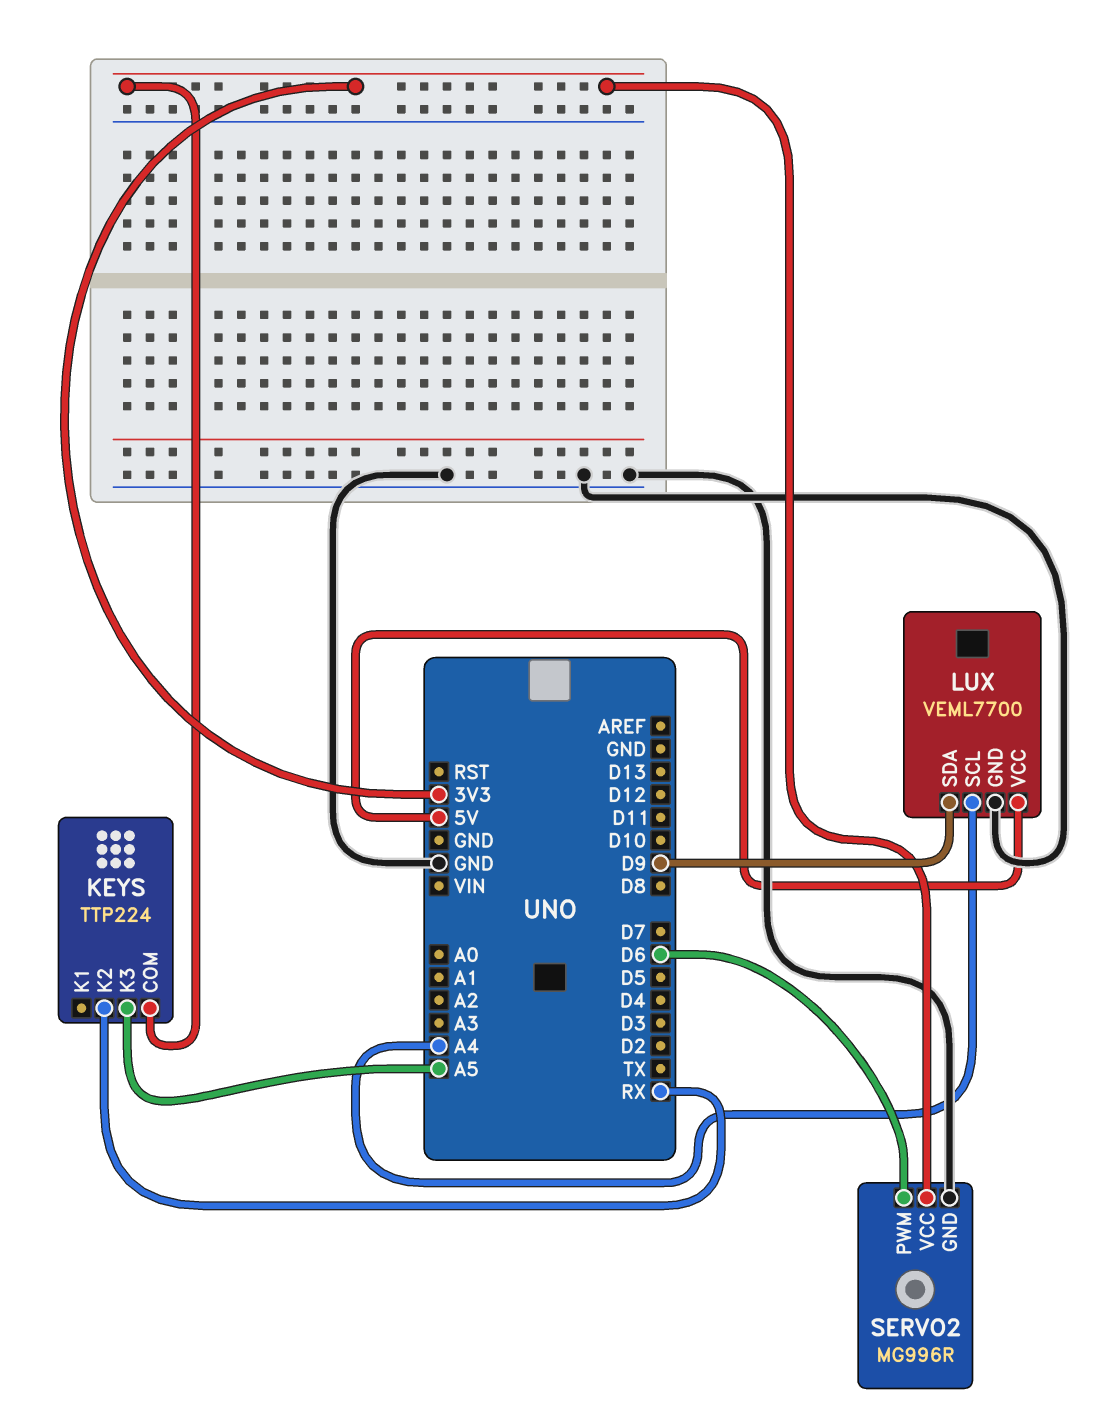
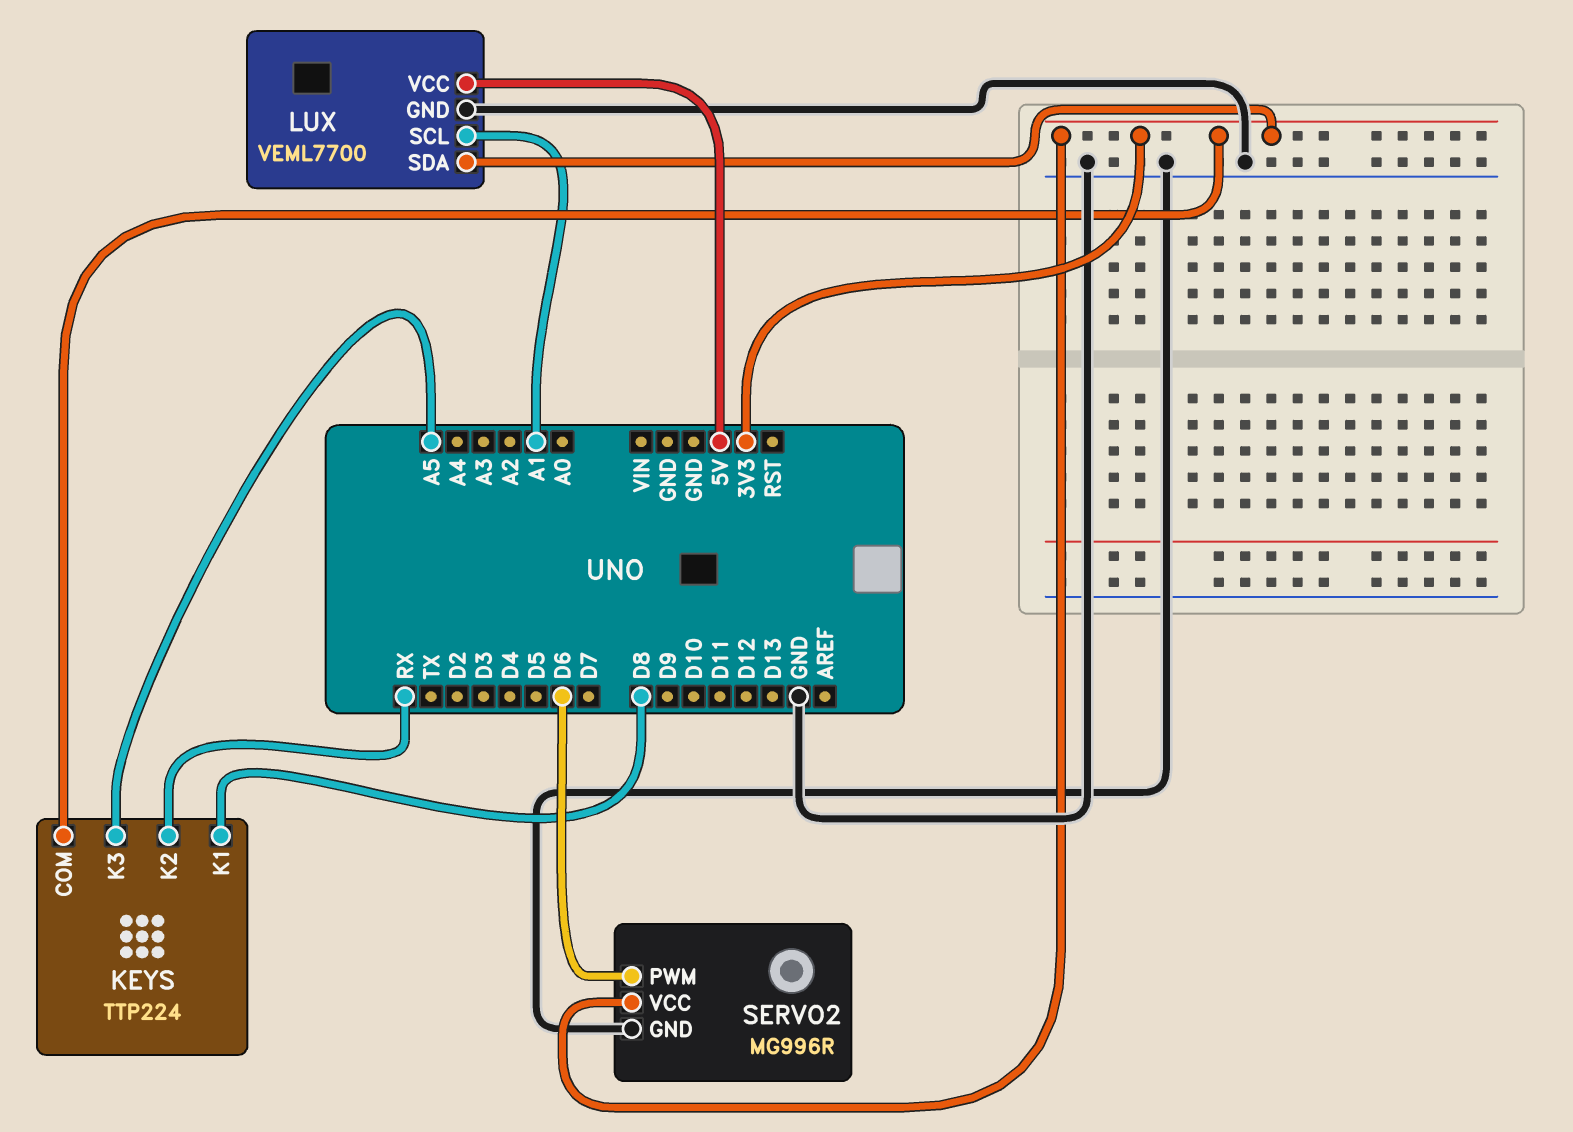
KEYS pin K1: none -> D8
LUX pin SCL: A4 -> A1
LUX pin SDA: D9 -> 3V3

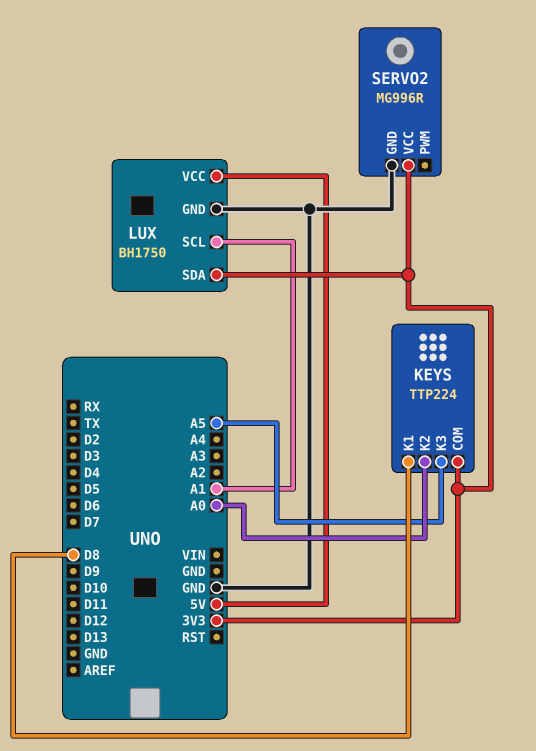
KEYS pin K2: RX -> A0
LUX: VEML7700 -> BH1750
SERVO2 pin PWM: D6 -> none

